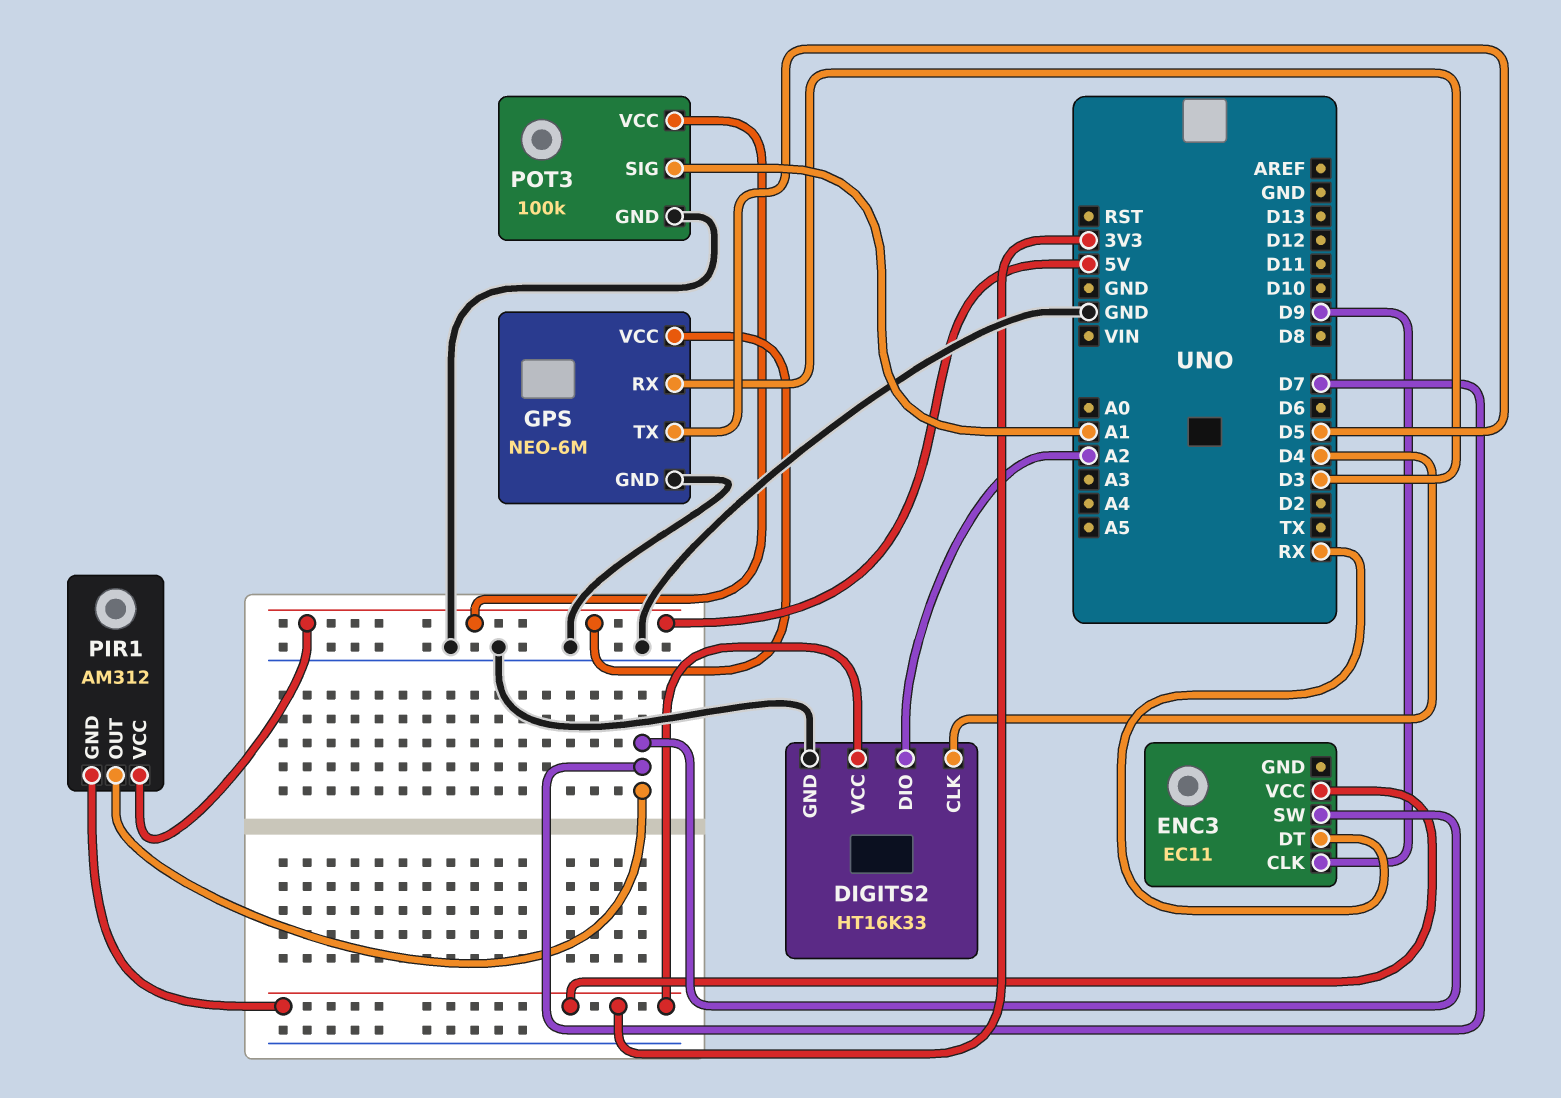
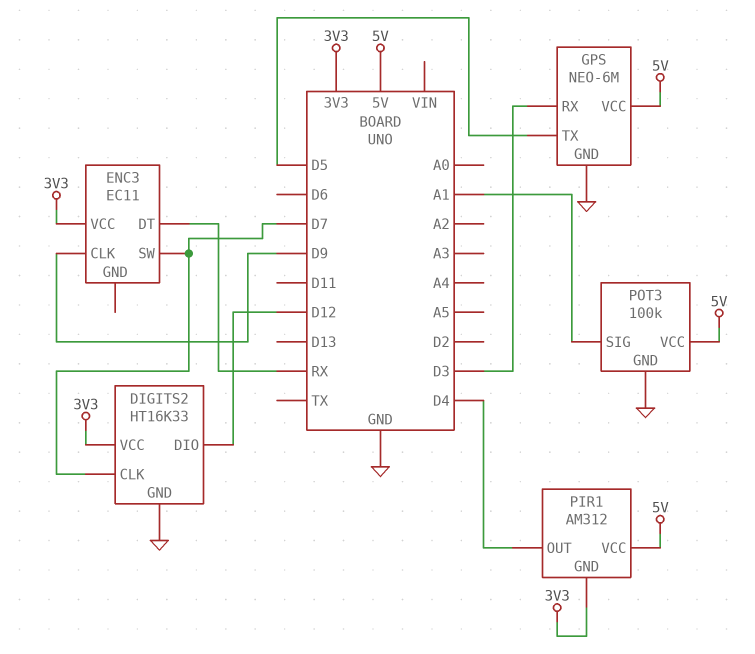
DIGITS2 pin CLK: D4 -> D7
DIGITS2 pin DIO: A2 -> D12
PIR1 pin OUT: D7 -> D4

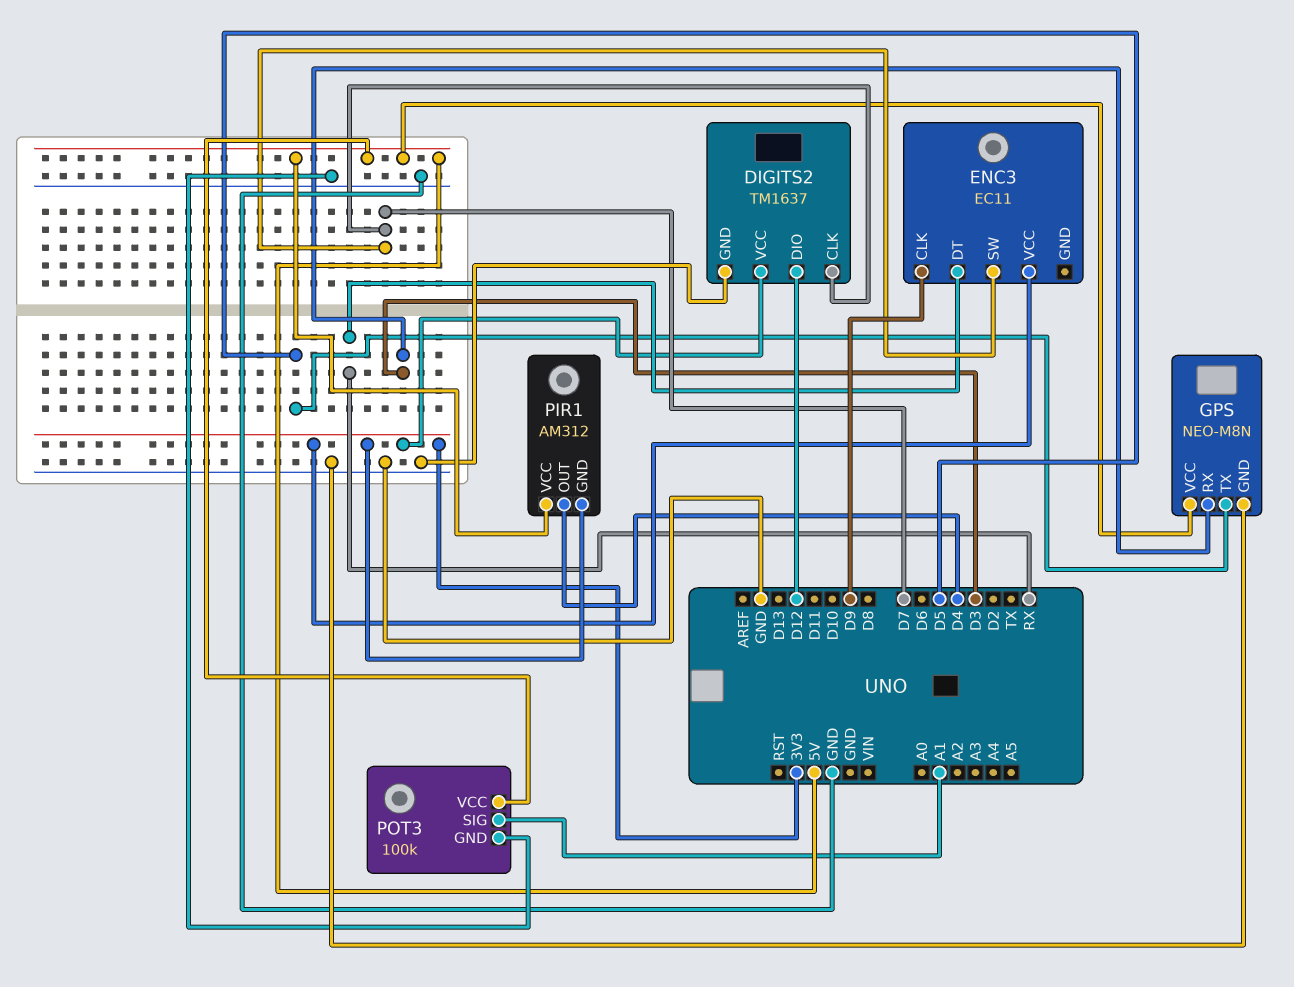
DIGITS2: HT16K33 -> TM1637
GPS: NEO-6M -> NEO-M8N

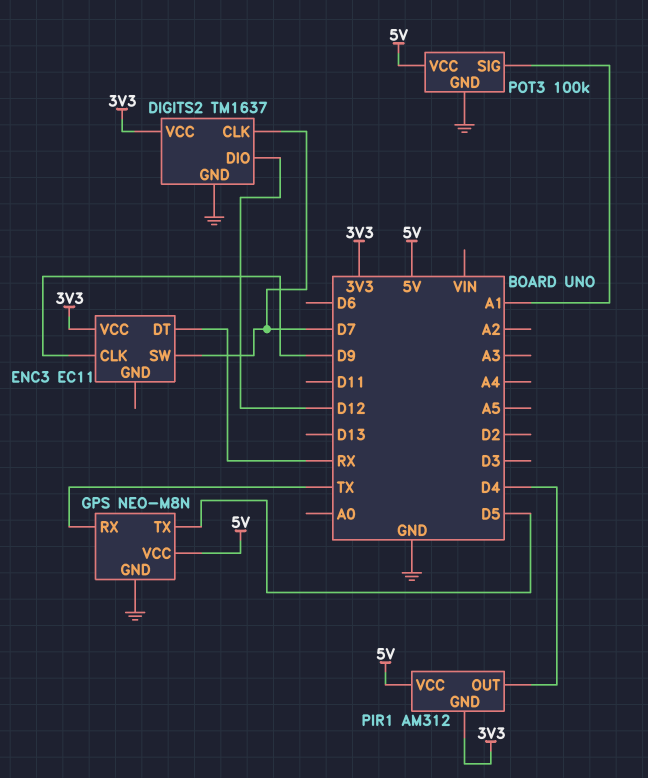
GPS pin RX: D3 -> TX

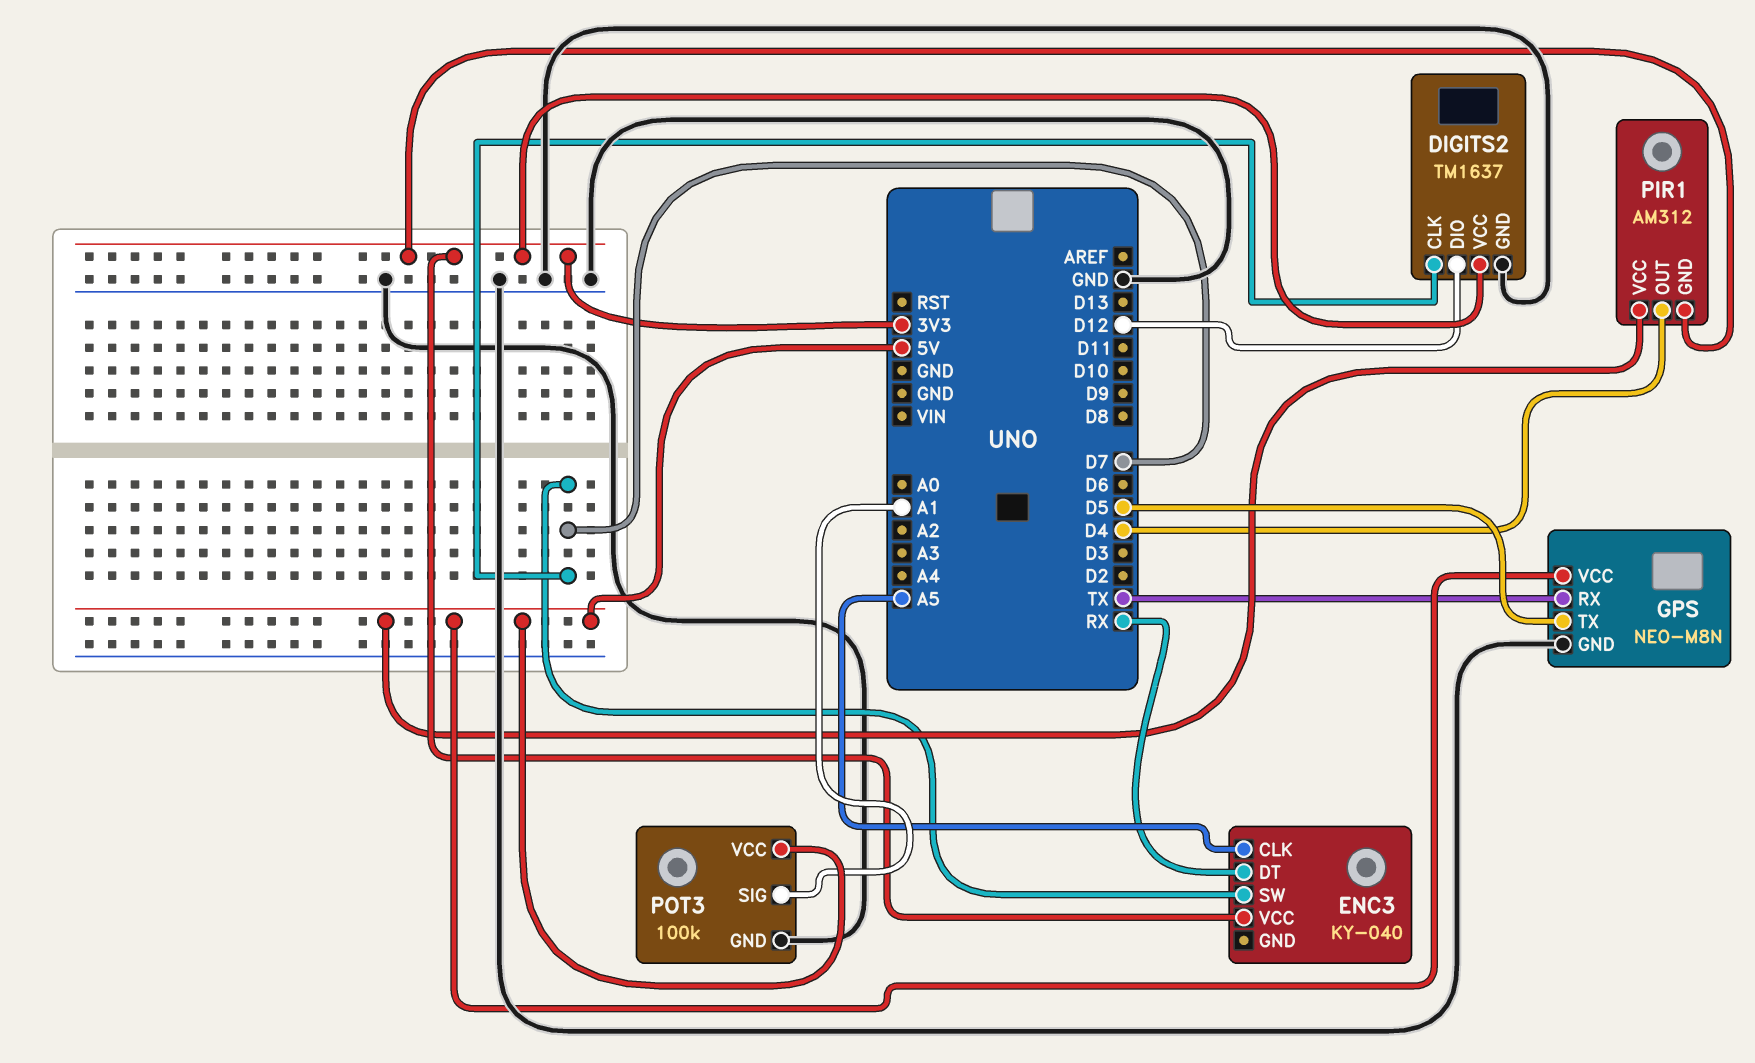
ENC3: EC11 -> KY-040
ENC3 pin CLK: D9 -> A5

